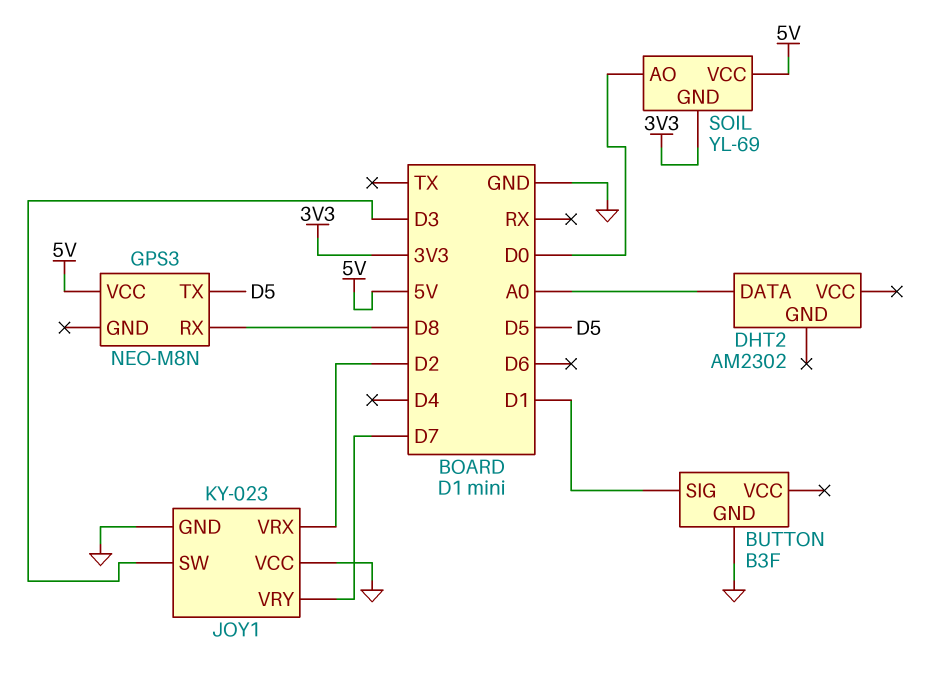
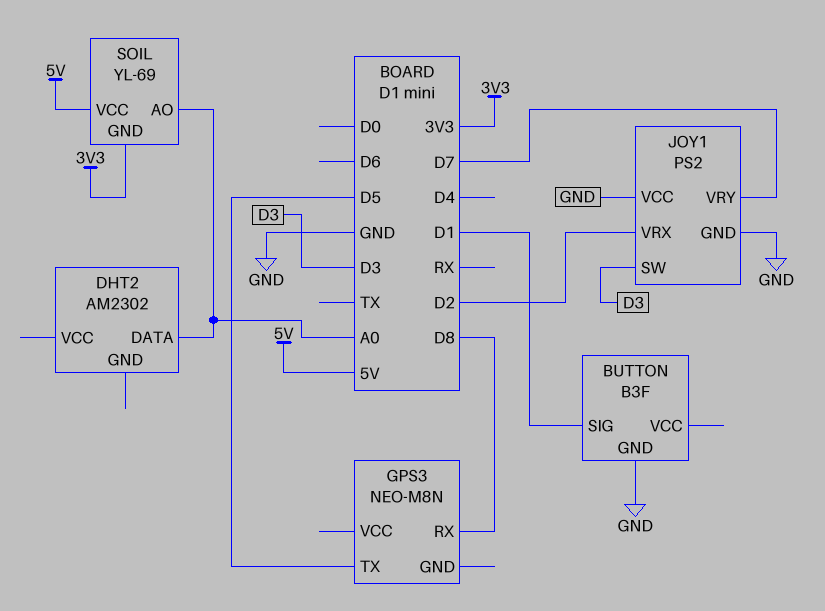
GPS3 pin VCC: 5V -> none
JOY1: KY-023 -> PS2
SOIL pin AO: D0 -> A0

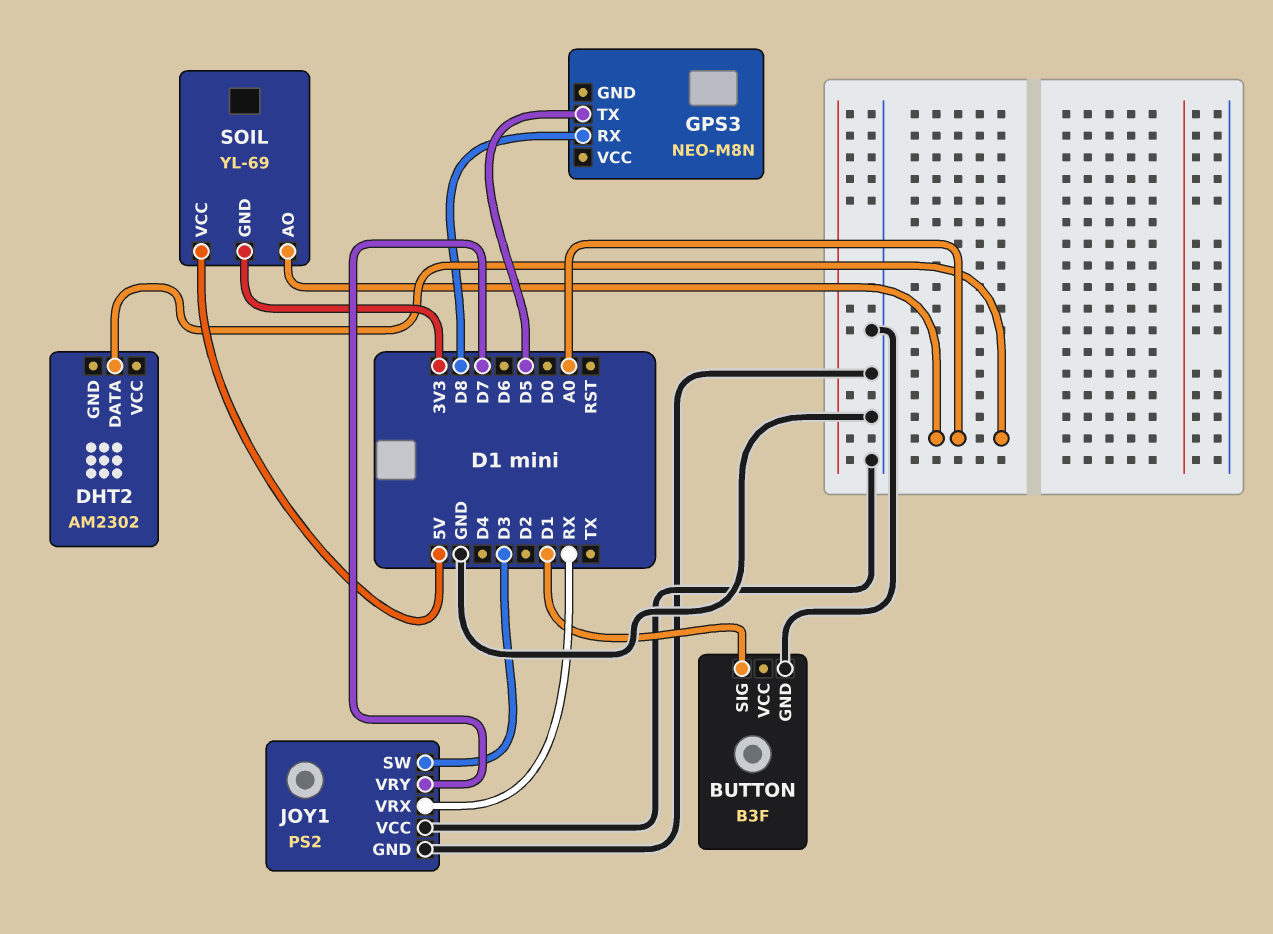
JOY1 pin VRX: D2 -> RX

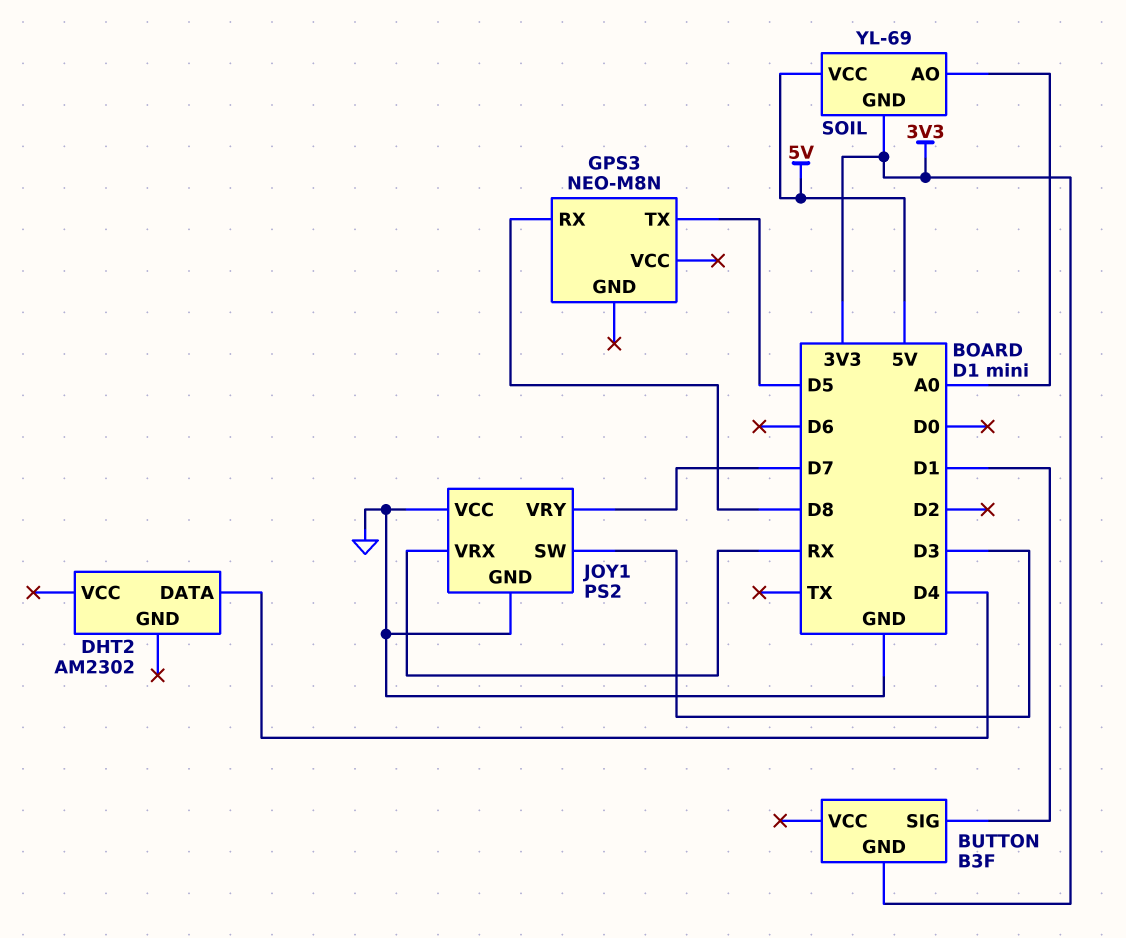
BUTTON pin GND: GND -> 3V3
DHT2 pin DATA: A0 -> D4

